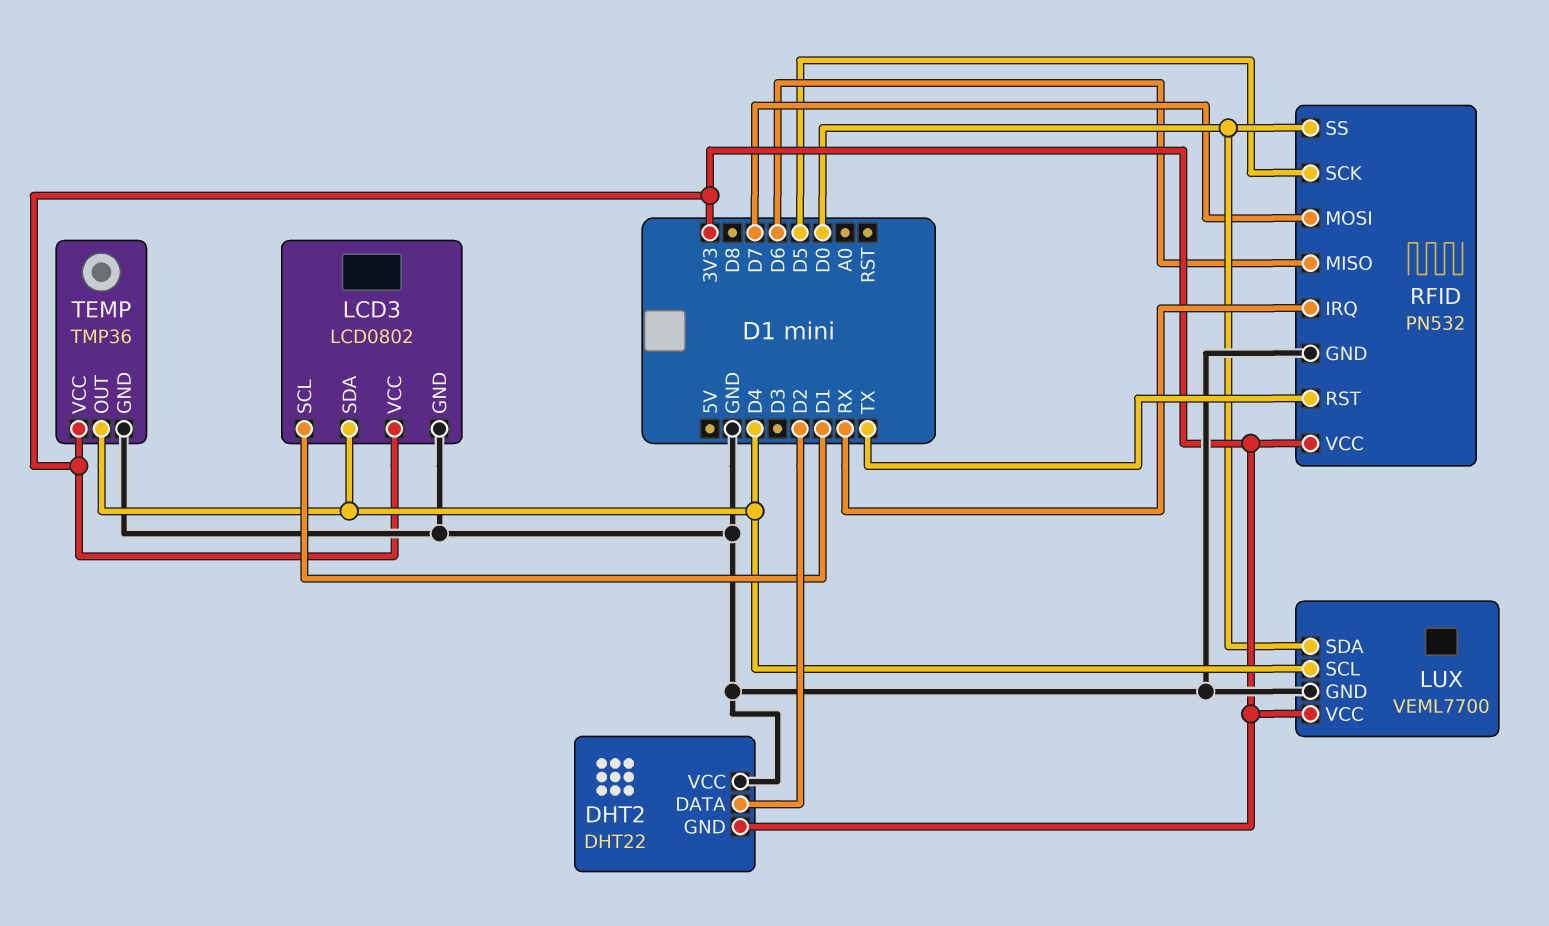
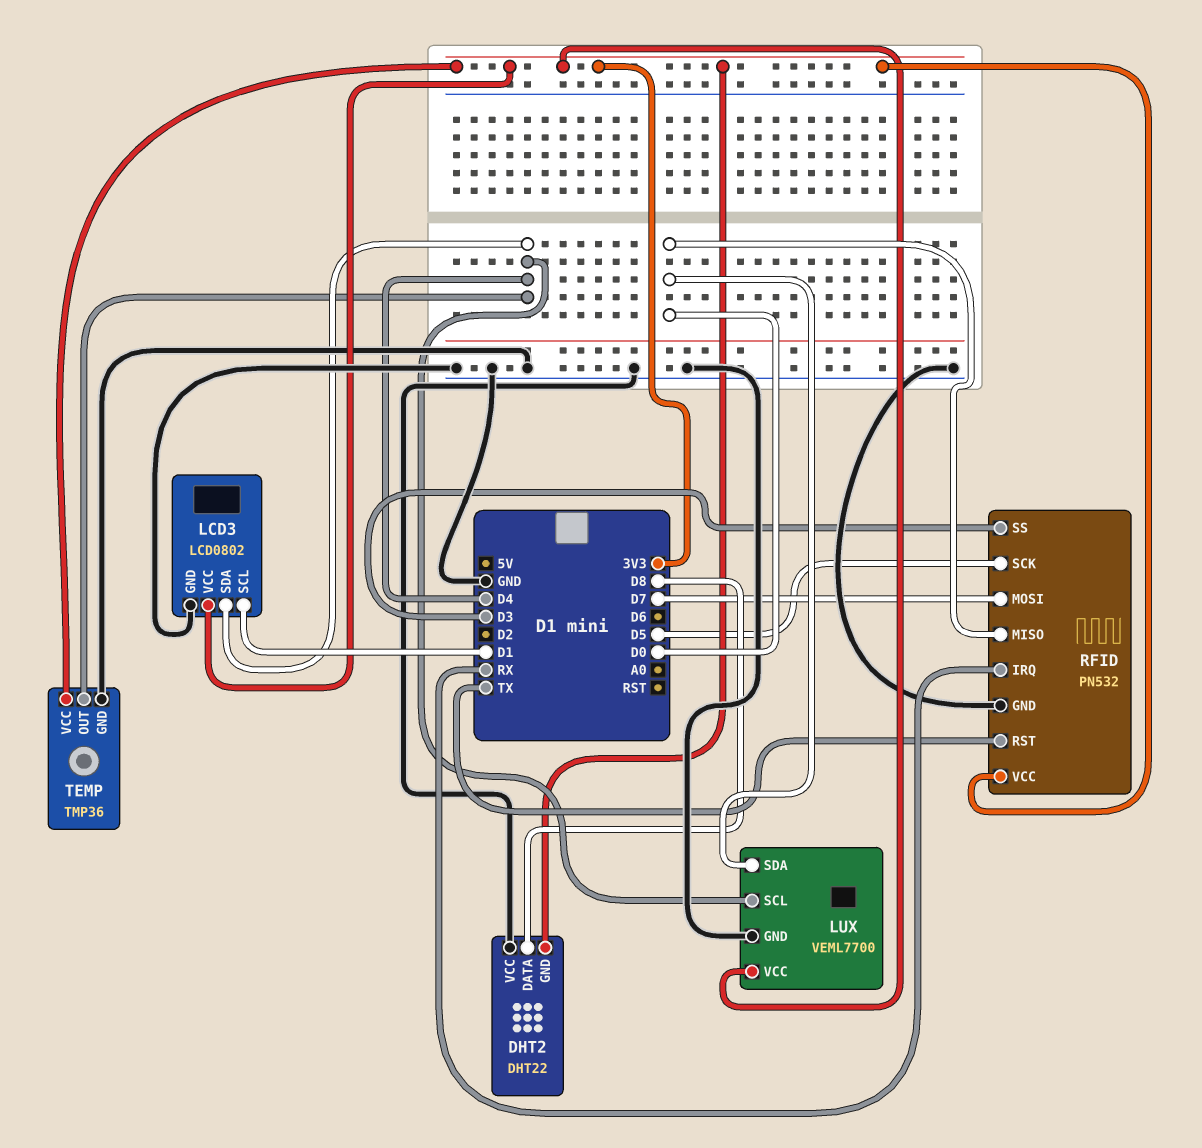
DHT2 pin DATA: D2 -> D8
RFID pin MISO: D6 -> D0
RFID pin SS: D0 -> D3

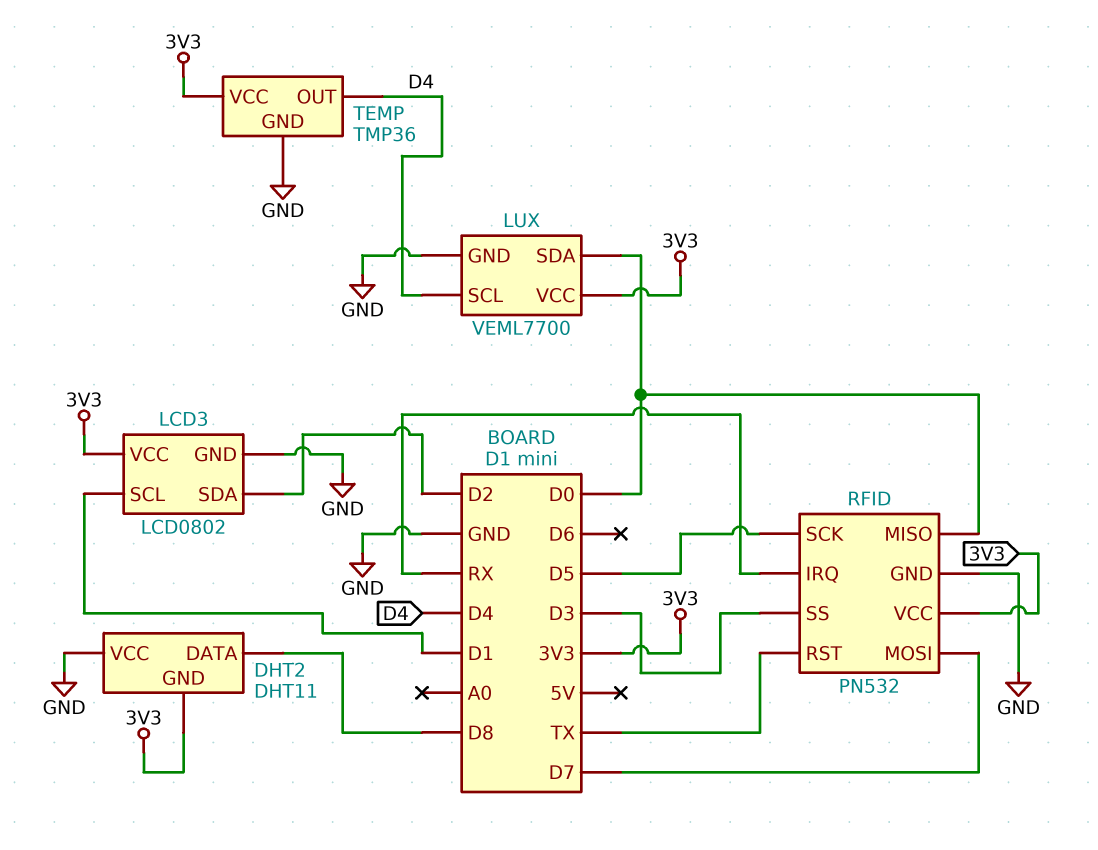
DHT2: DHT22 -> DHT11
LCD3 pin SDA: D4 -> D2

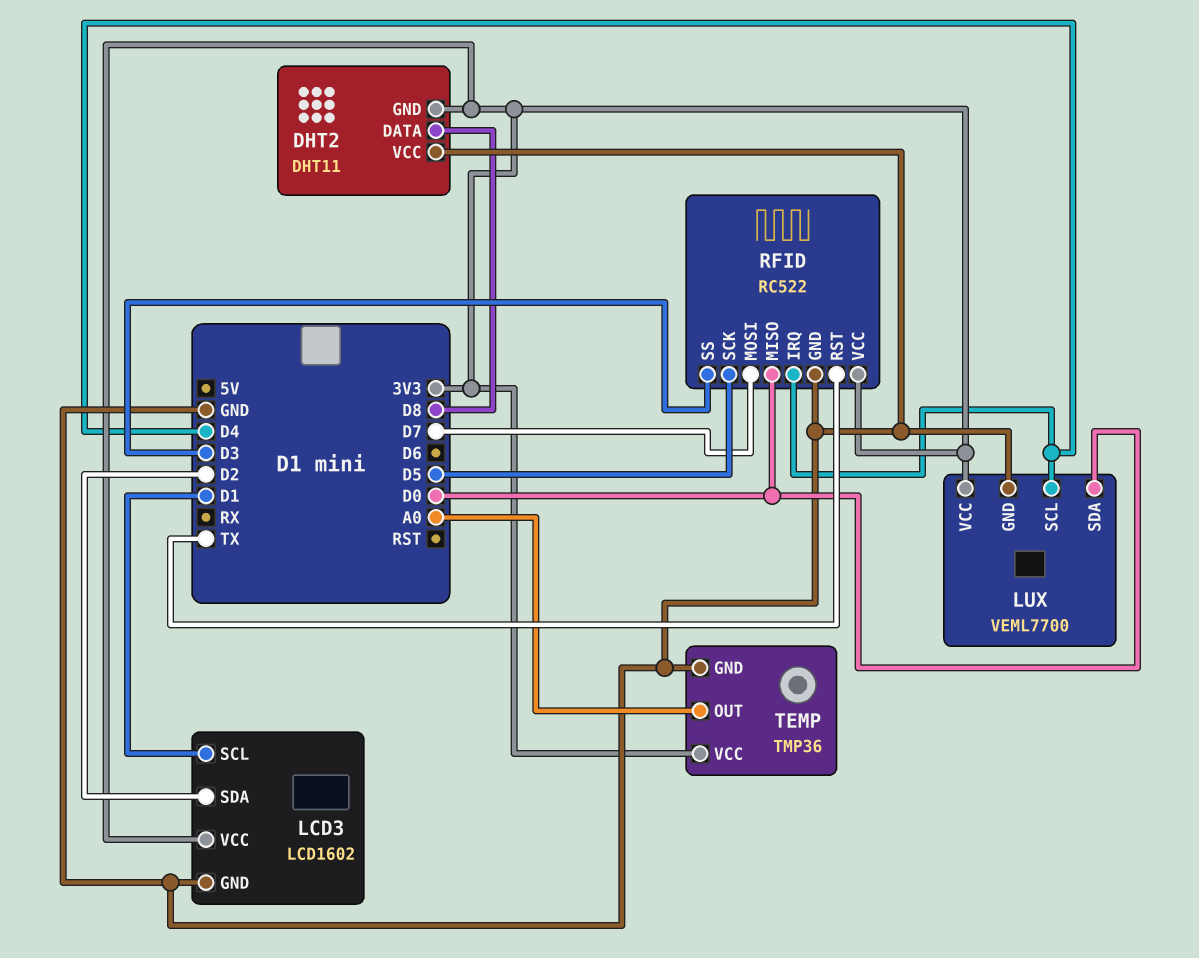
LCD3: LCD0802 -> LCD1602
RFID: PN532 -> RC522
RFID pin IRQ: RX -> D4
TEMP pin OUT: D4 -> A0

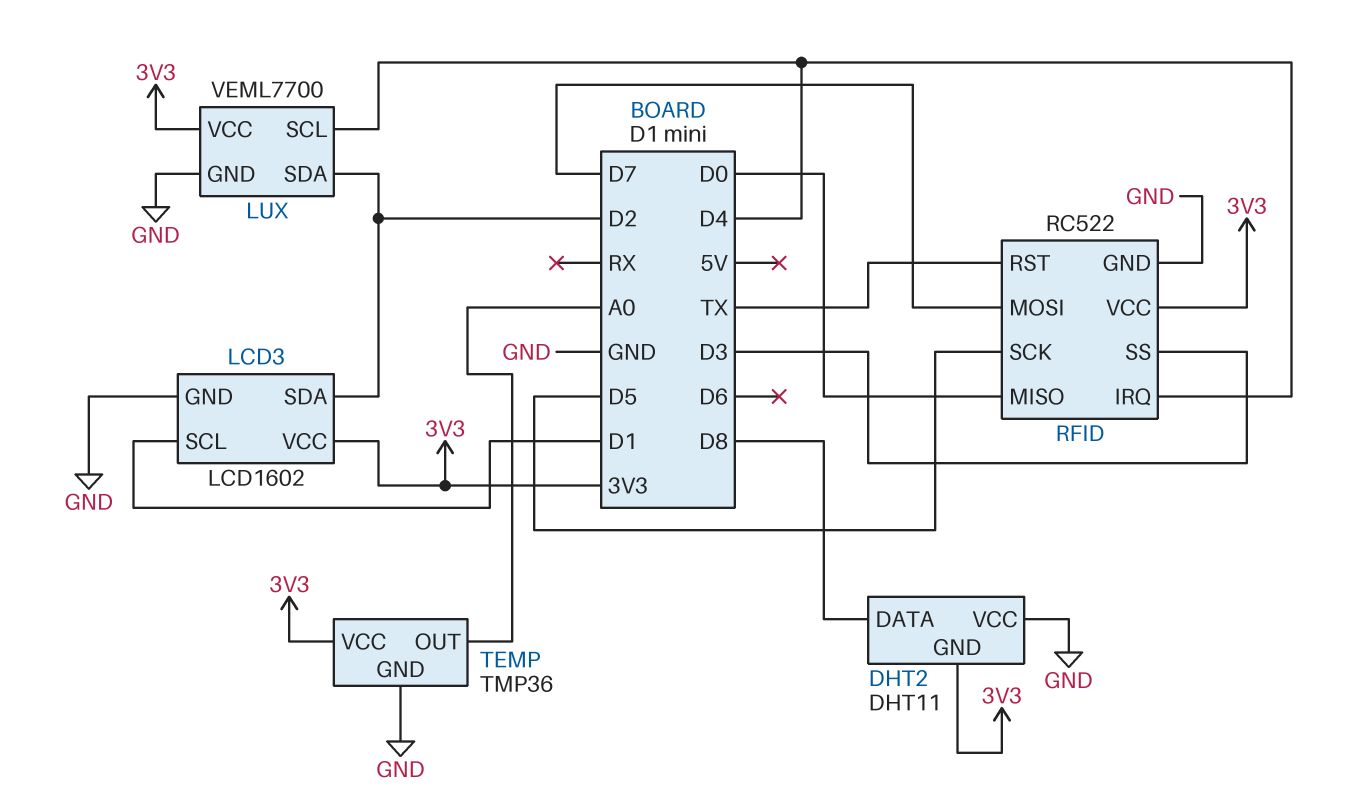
LUX pin SDA: D0 -> D2

